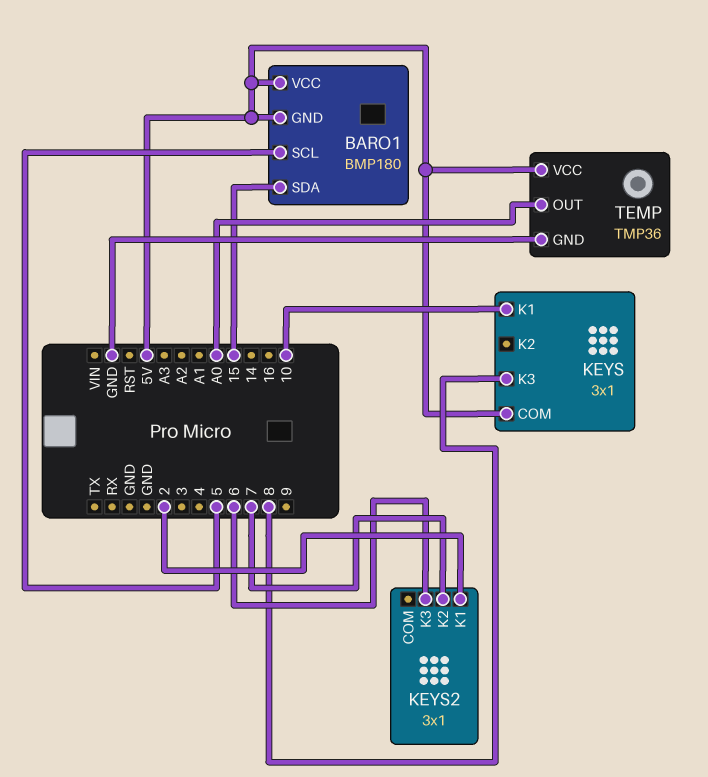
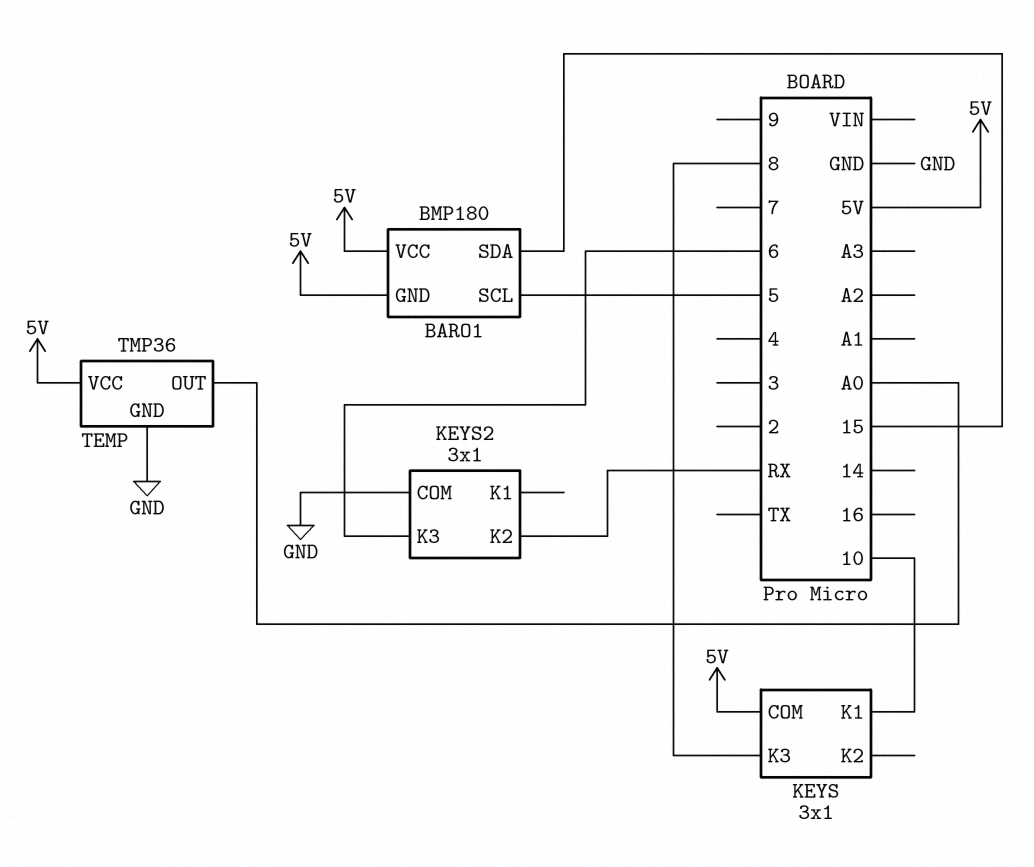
KEYS2 pin COM: none -> GND
KEYS2 pin K1: 2 -> none
KEYS2 pin K2: 7 -> RX

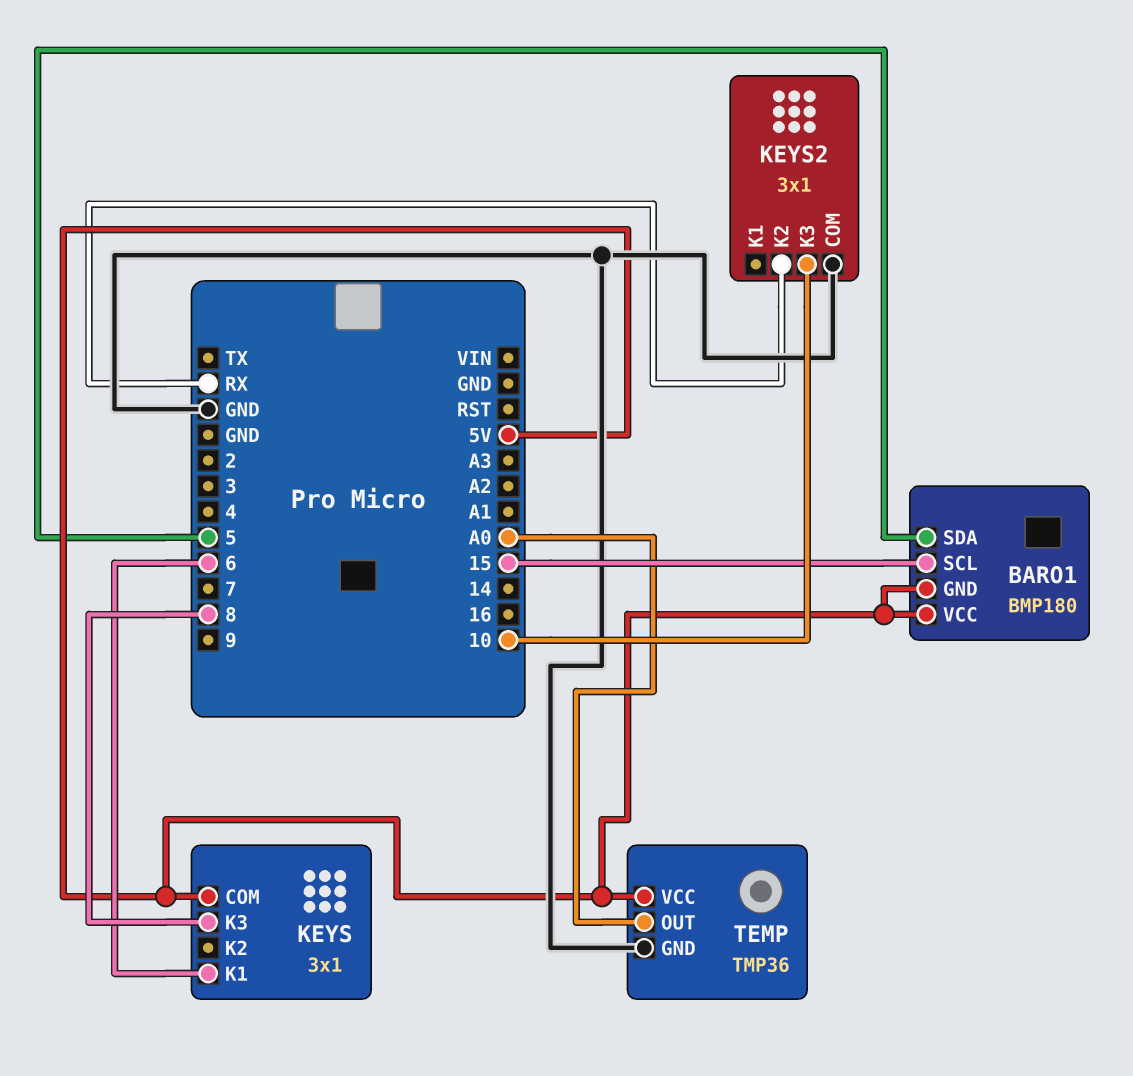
BARO1 pin SCL: 5 -> 15
BARO1 pin SDA: 15 -> 5
KEYS pin K1: 10 -> 6
KEYS2 pin K3: 6 -> 10

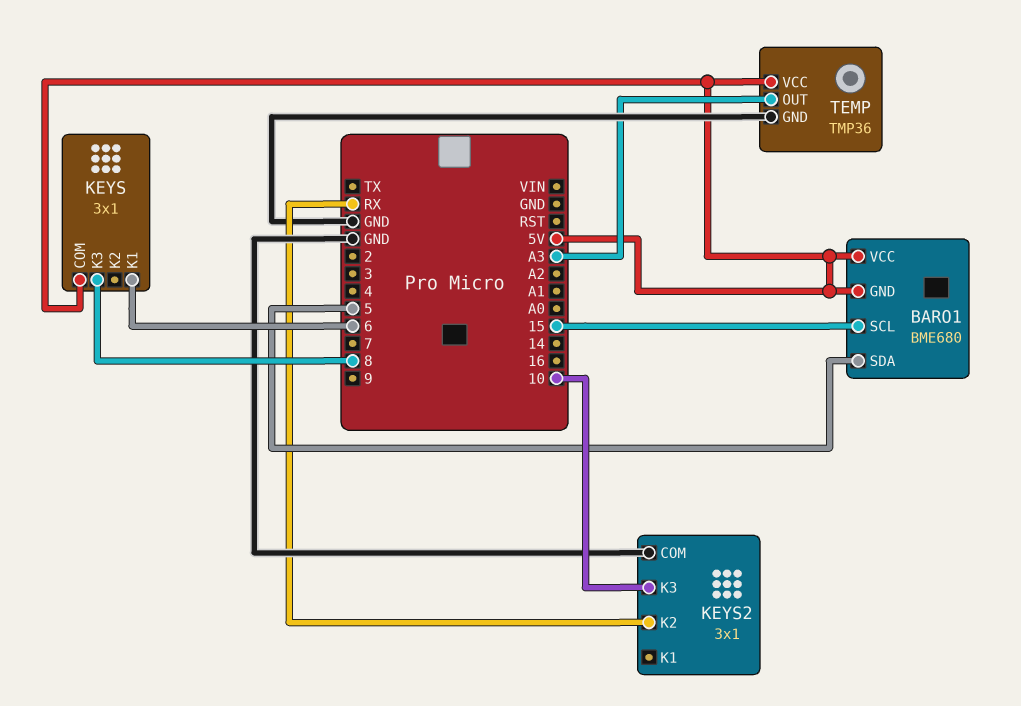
BARO1: BMP180 -> BME680
TEMP pin OUT: A0 -> A3

